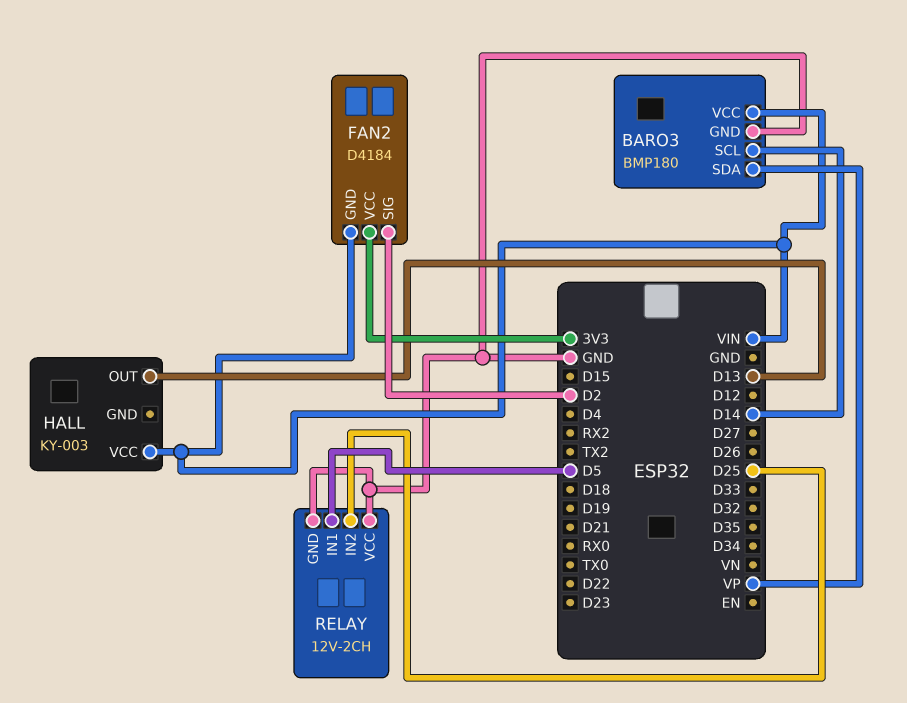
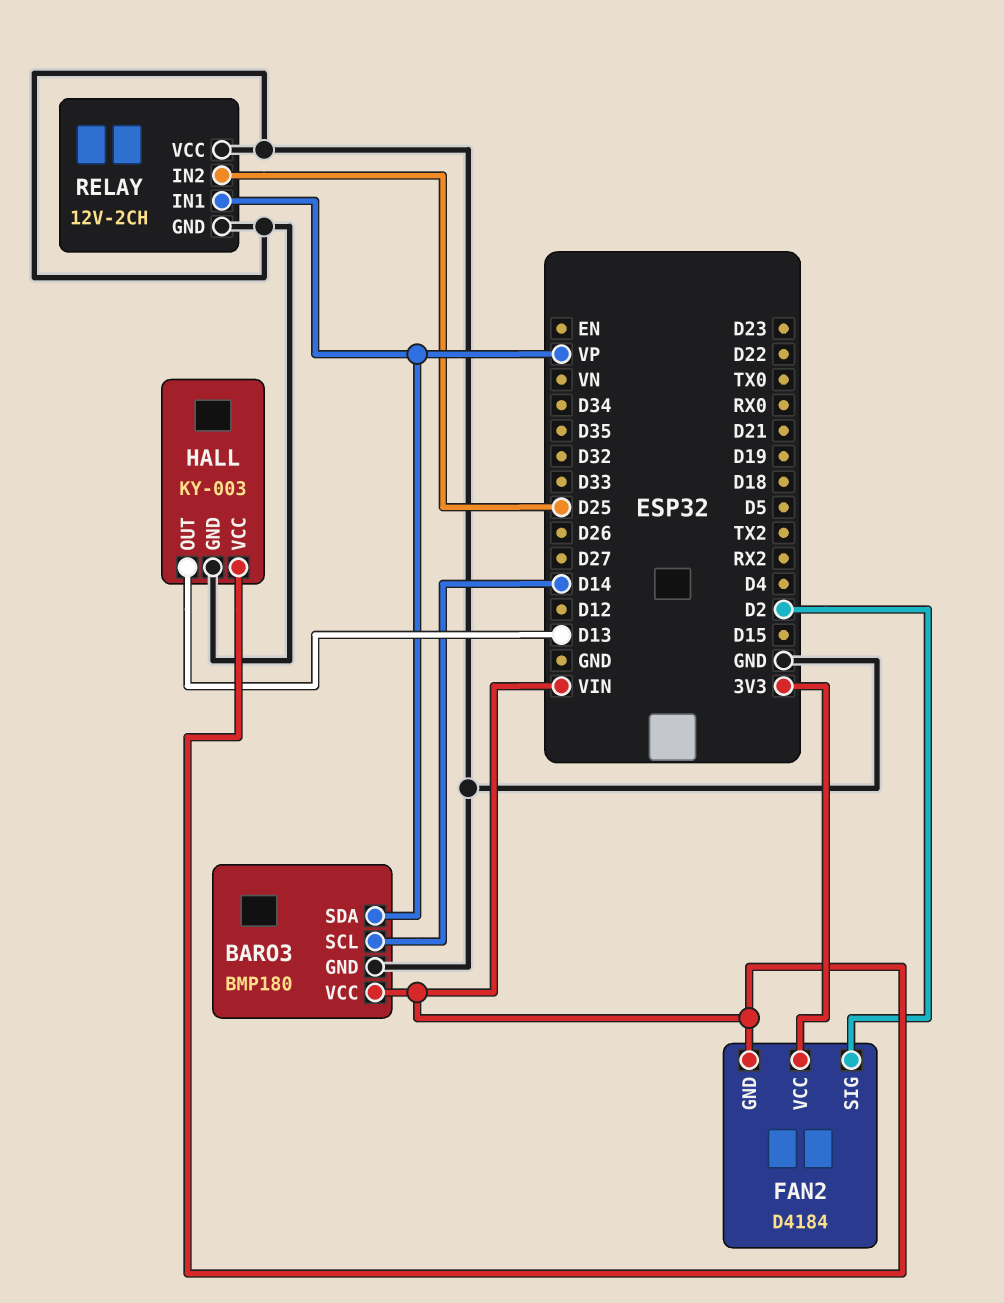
HALL pin GND: none -> GND
RELAY pin IN1: D5 -> VP

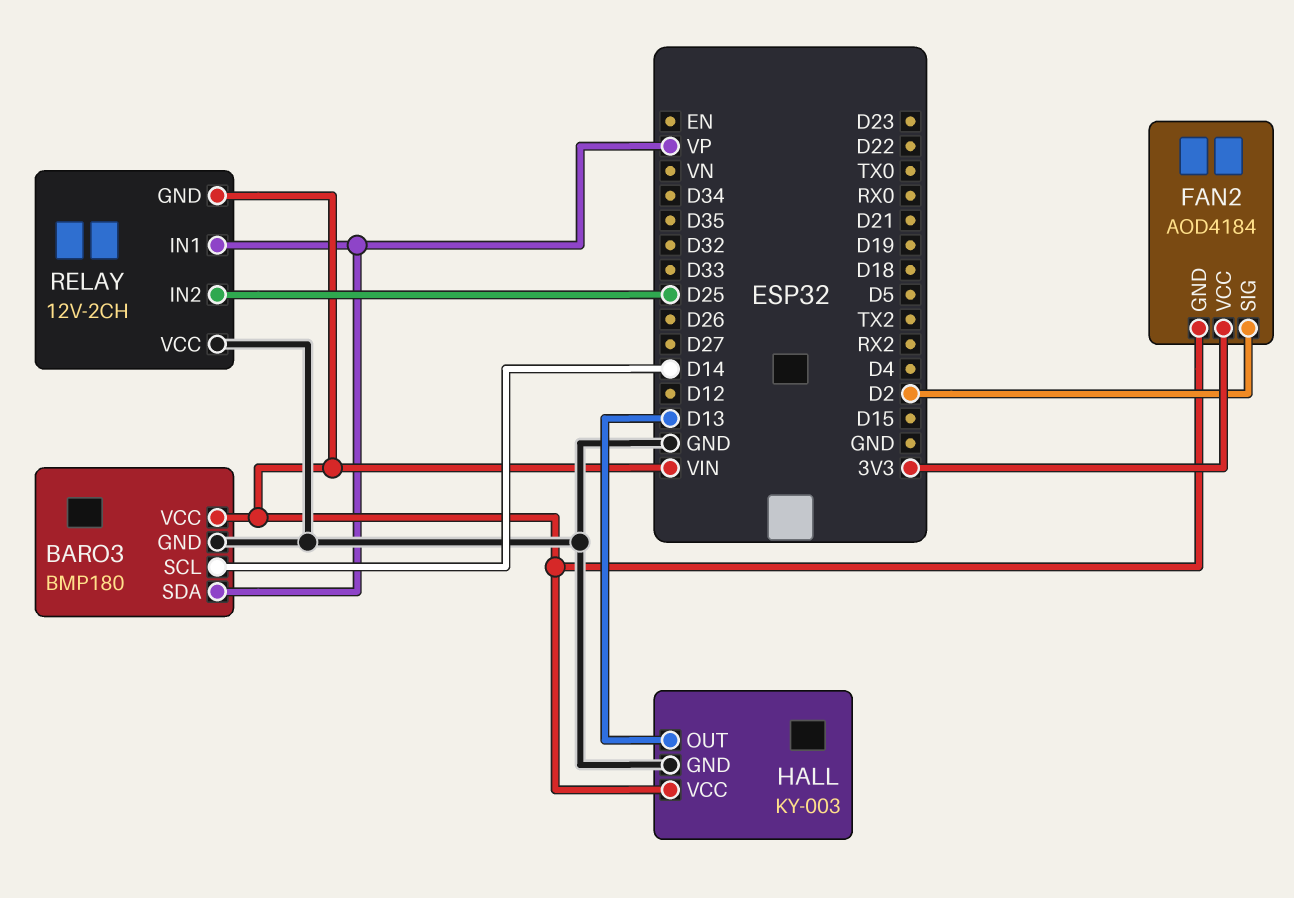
FAN2: D4184 -> AOD4184
RELAY pin GND: GND -> VIN

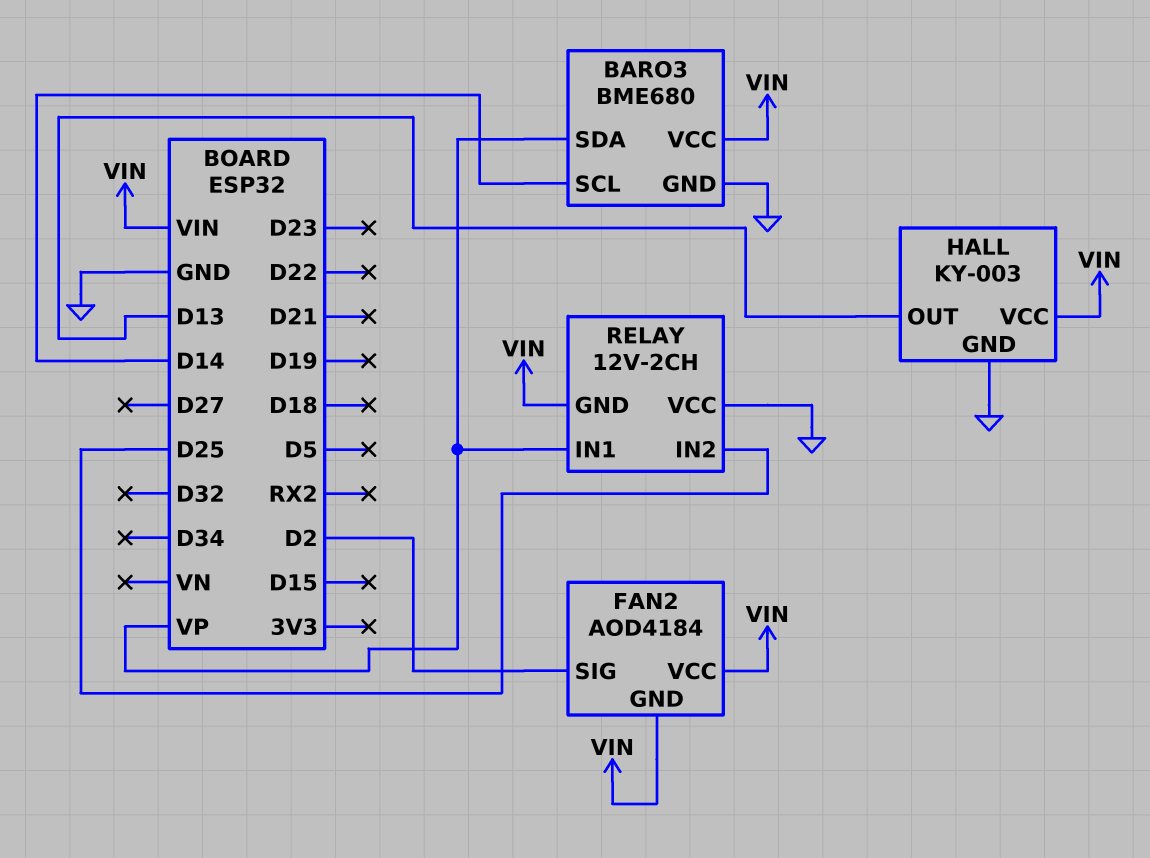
BARO3: BMP180 -> BME680
FAN2 pin VCC: 3V3 -> VIN

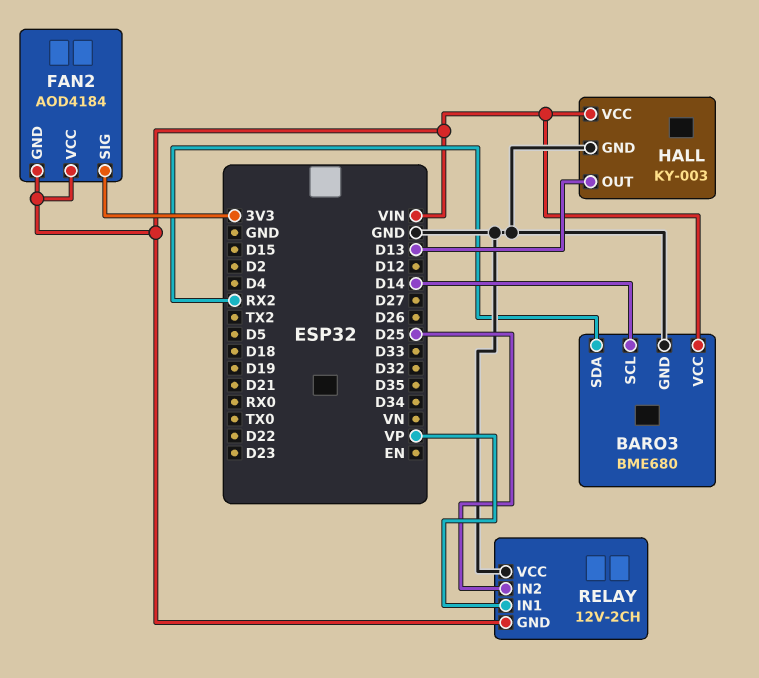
BARO3 pin SDA: VP -> RX2
FAN2 pin SIG: D2 -> 3V3

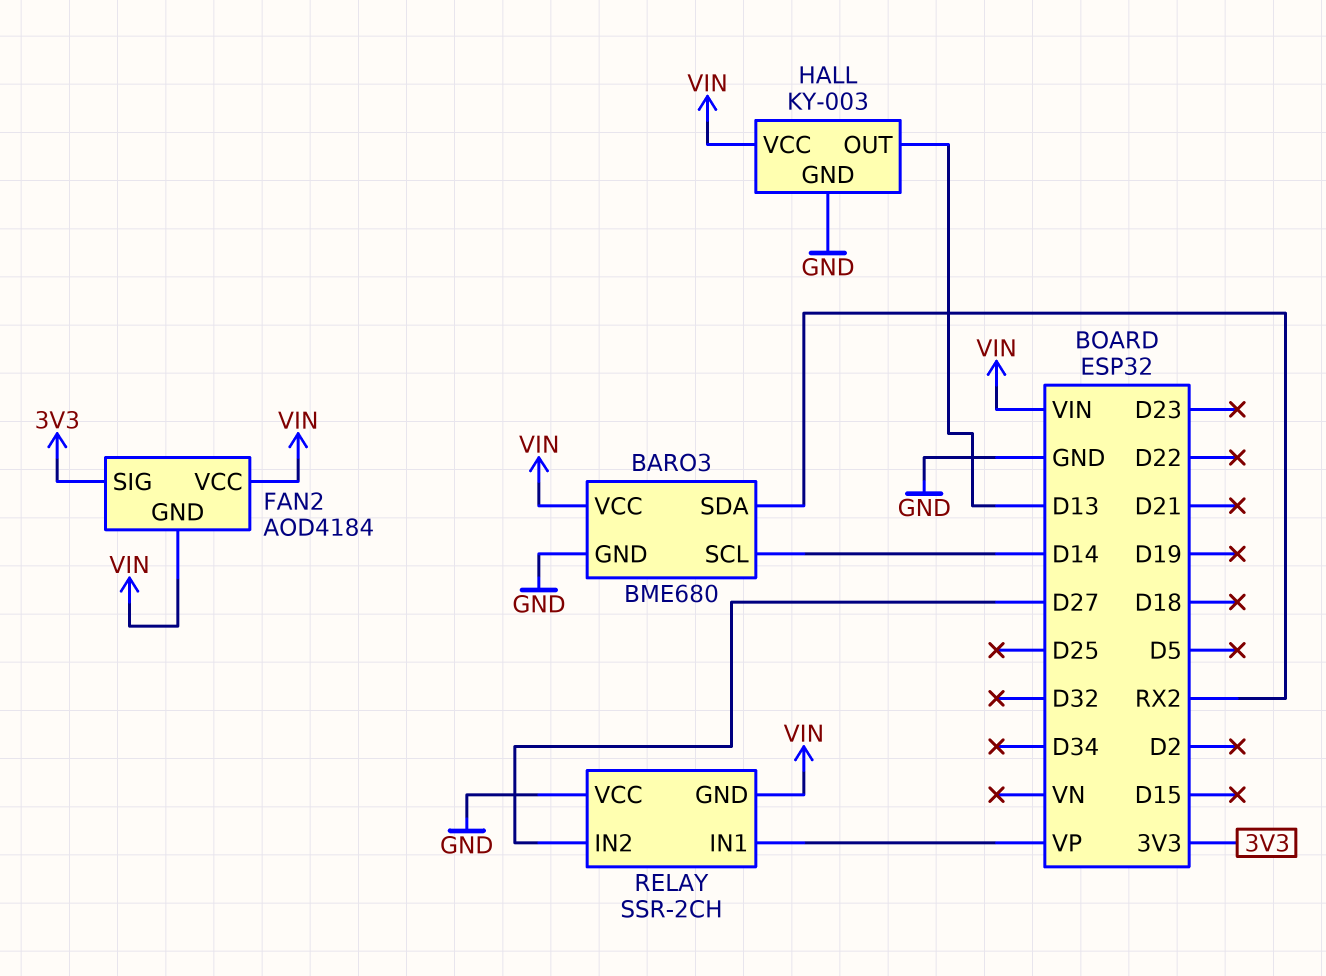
RELAY: 12V-2CH -> SSR-2CH
RELAY pin IN2: D25 -> D27

